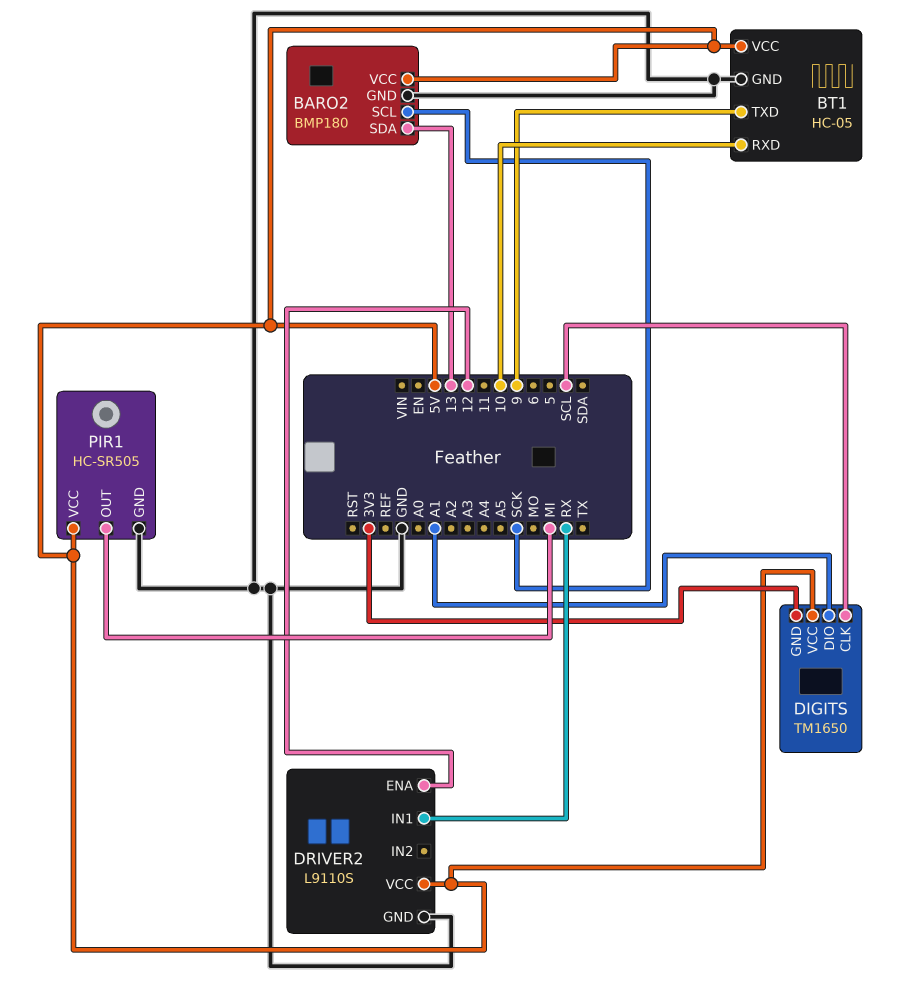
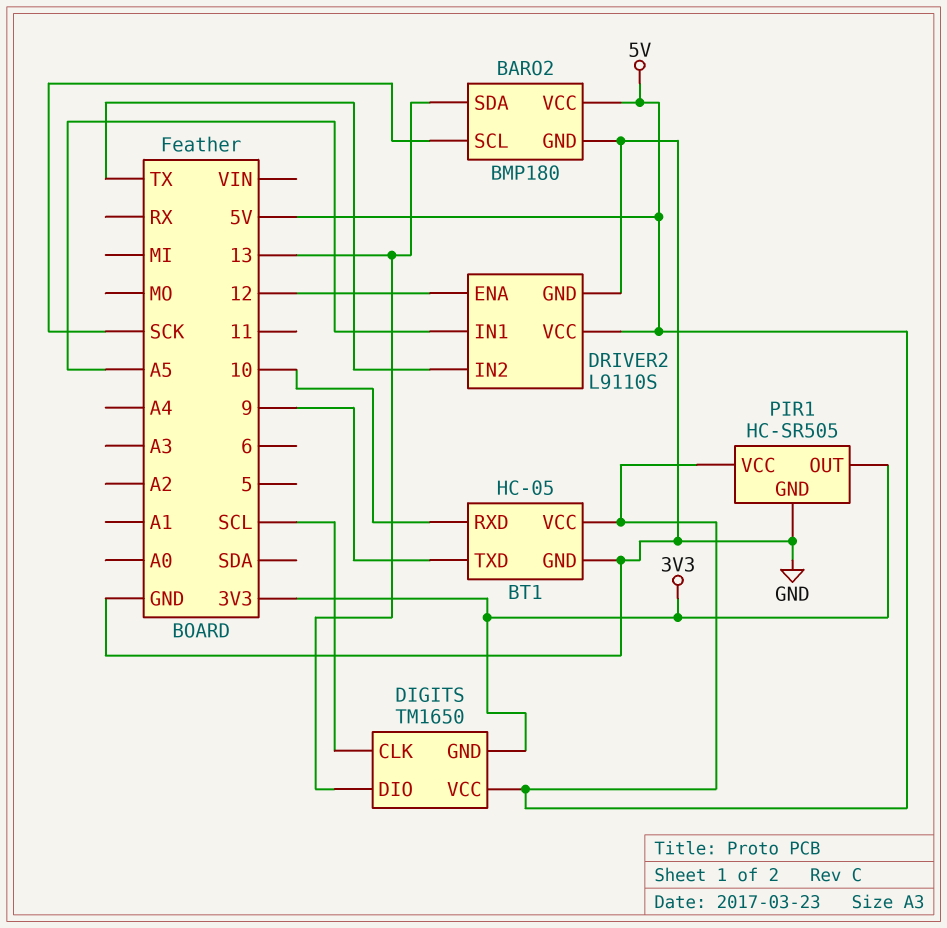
DIGITS pin DIO: A1 -> 13
DRIVER2 pin IN1: RX -> A5
DRIVER2 pin IN2: none -> TX
PIR1 pin OUT: MI -> 3V3

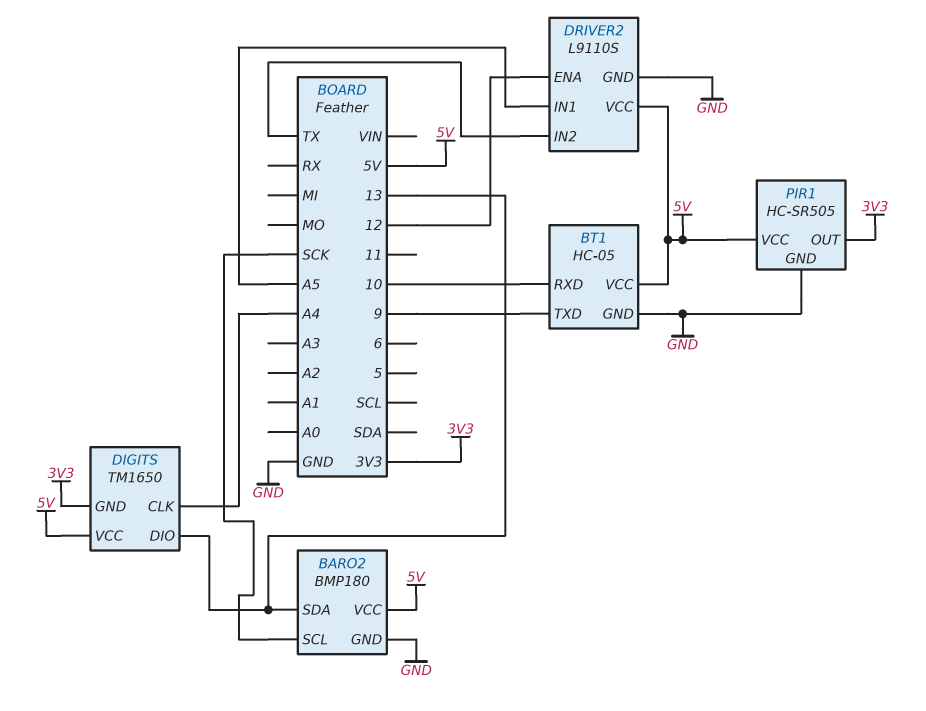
DIGITS pin CLK: SCL -> A4

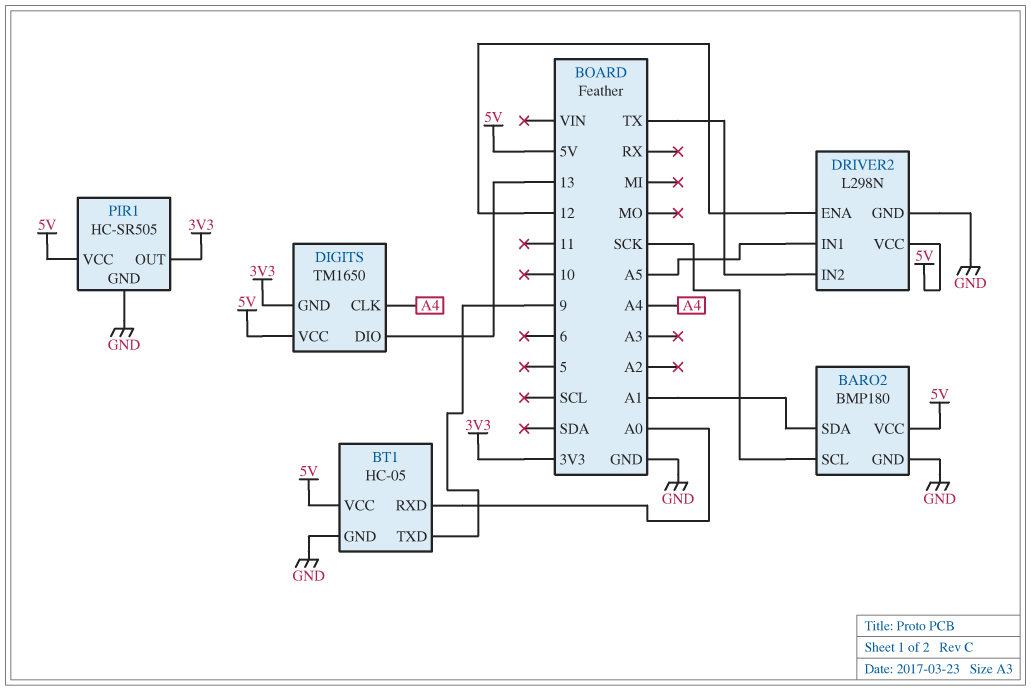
BARO2 pin SDA: 13 -> A1
BT1 pin RXD: 10 -> A0
DRIVER2: L9110S -> L298N

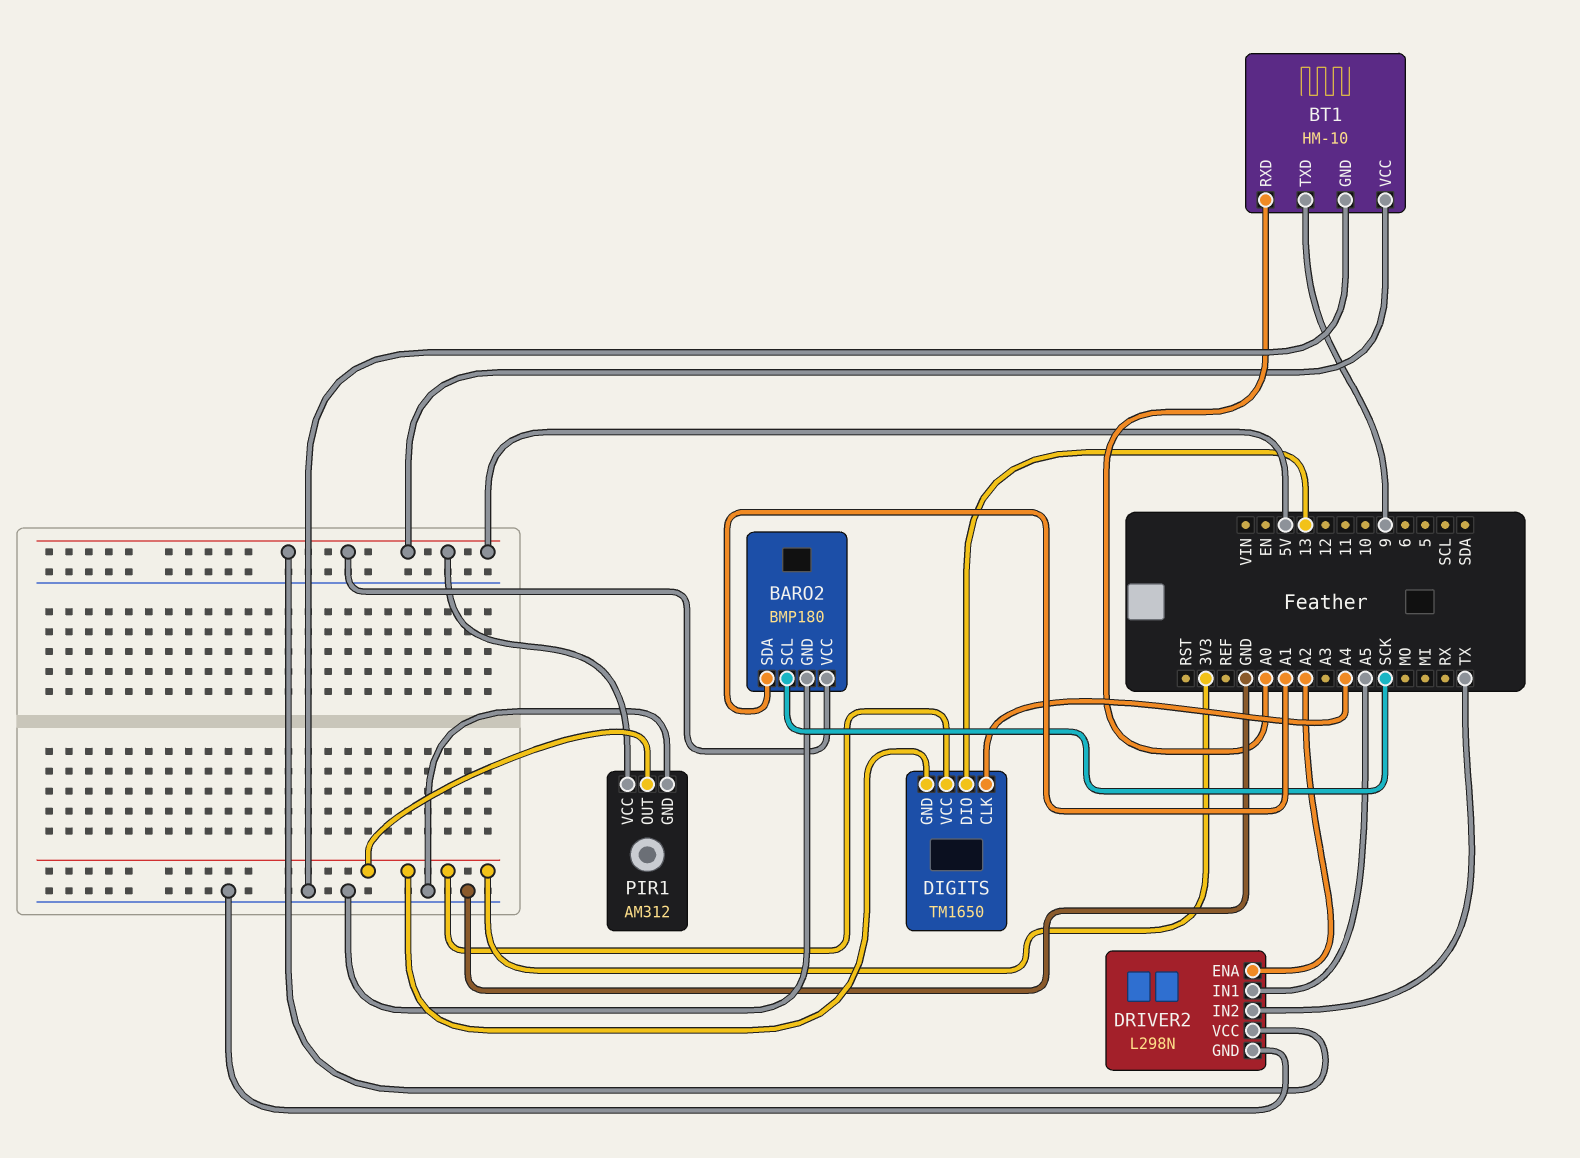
BT1: HC-05 -> HM-10
DIGITS pin VCC: 5V -> 3V3
DRIVER2 pin ENA: 12 -> A2
PIR1: HC-SR505 -> AM312

